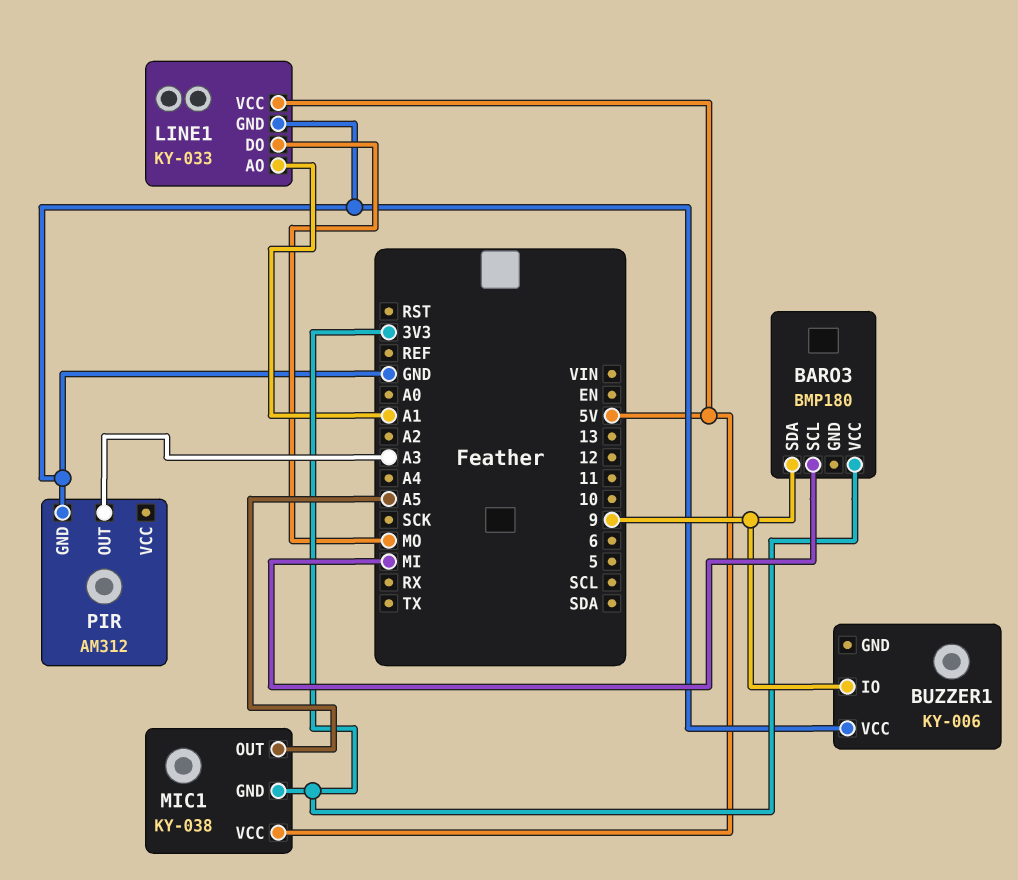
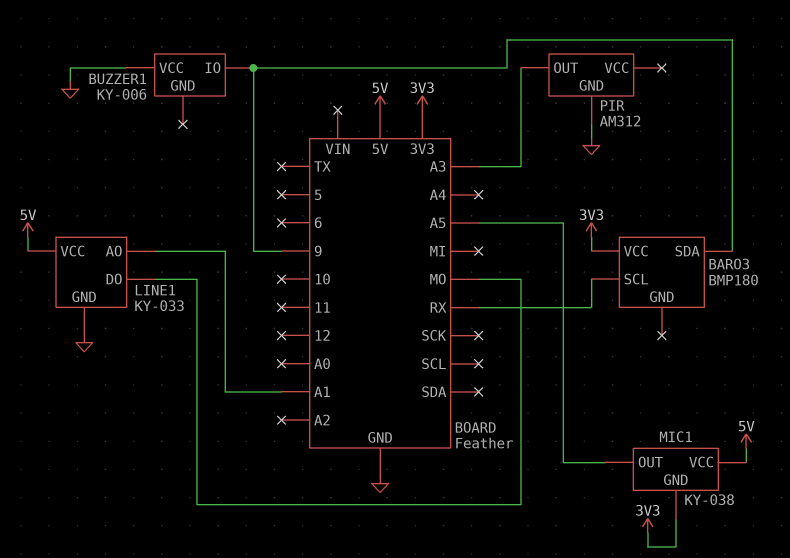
BARO3 pin SCL: MI -> RX

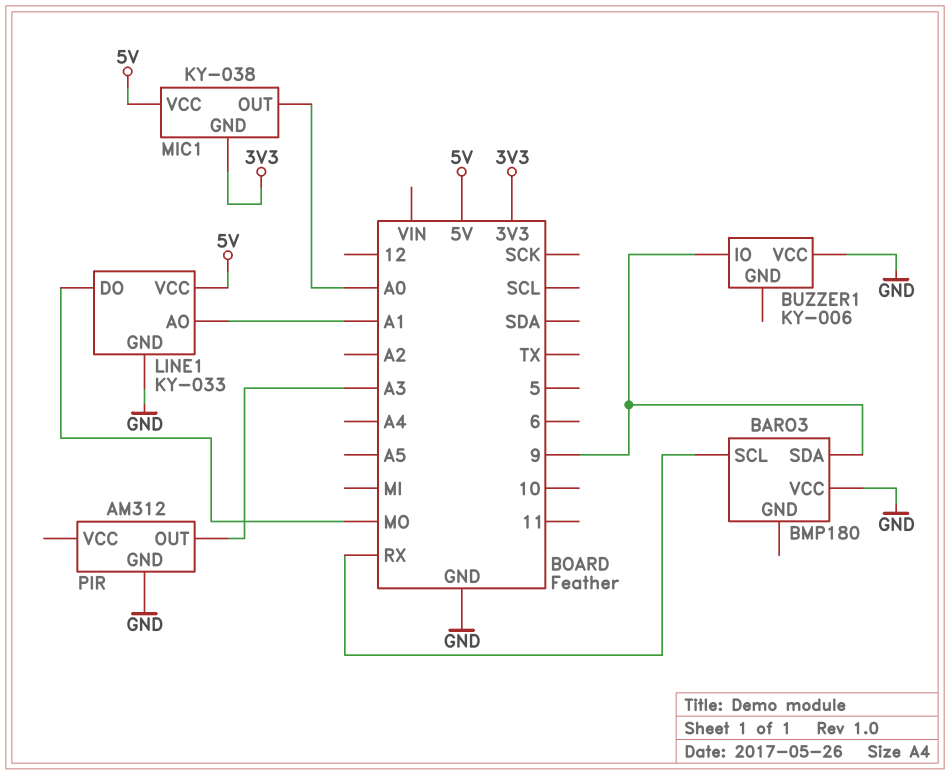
BARO3 pin VCC: 3V3 -> GND
MIC1 pin OUT: A5 -> A0

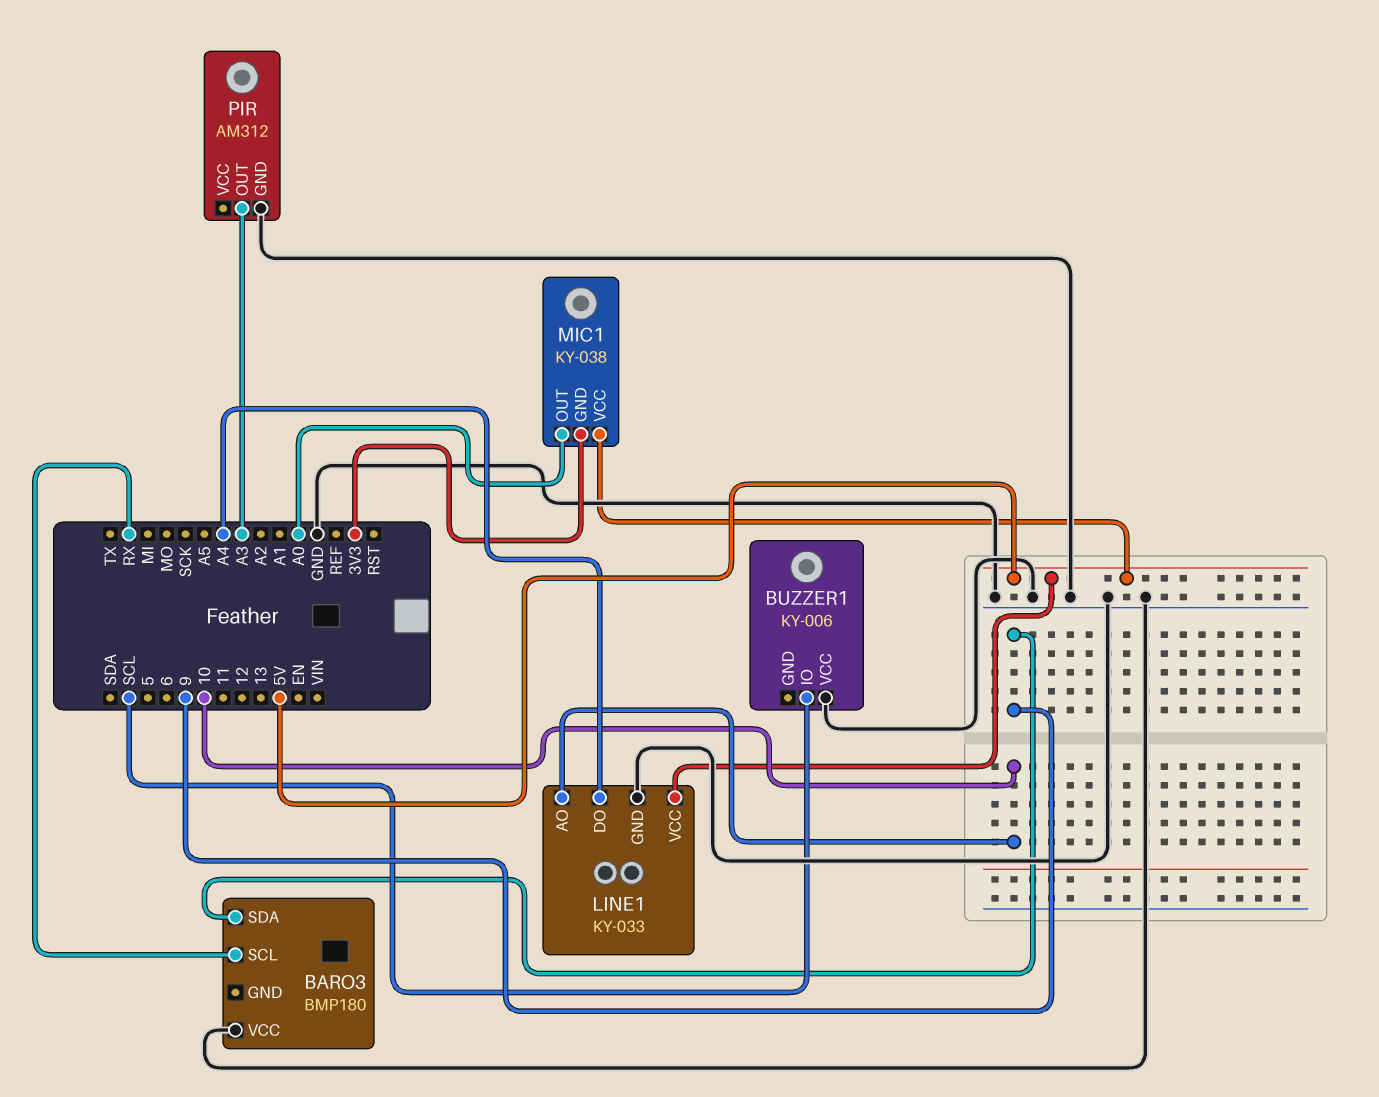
BUZZER1 pin IO: 9 -> SCL
LINE1 pin AO: A1 -> 10
LINE1 pin DO: MO -> A4

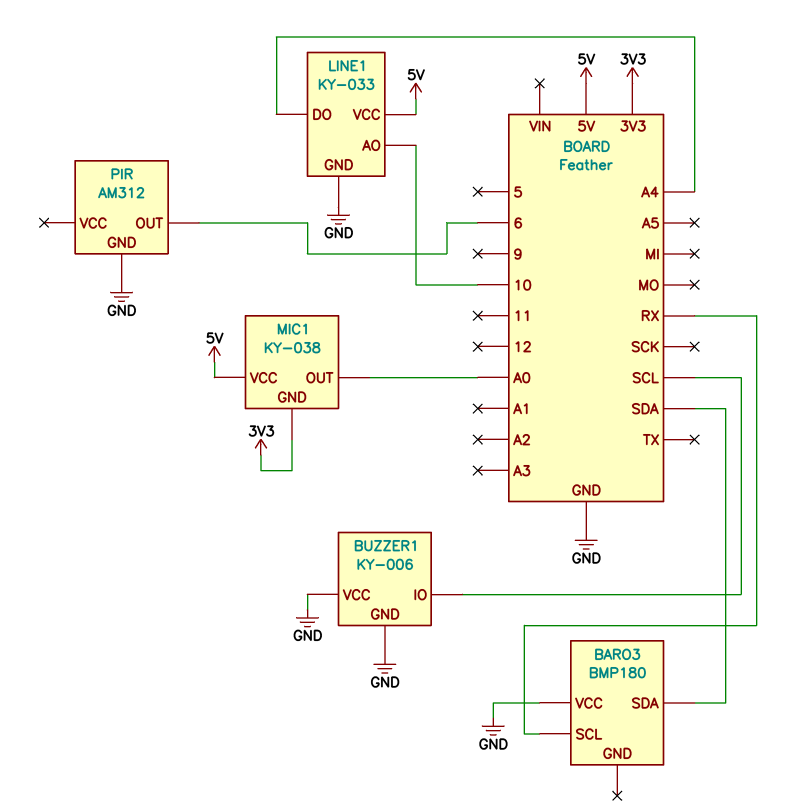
BARO3 pin SDA: 9 -> SDA
BUZZER1 pin GND: none -> GND
PIR pin OUT: A3 -> 6

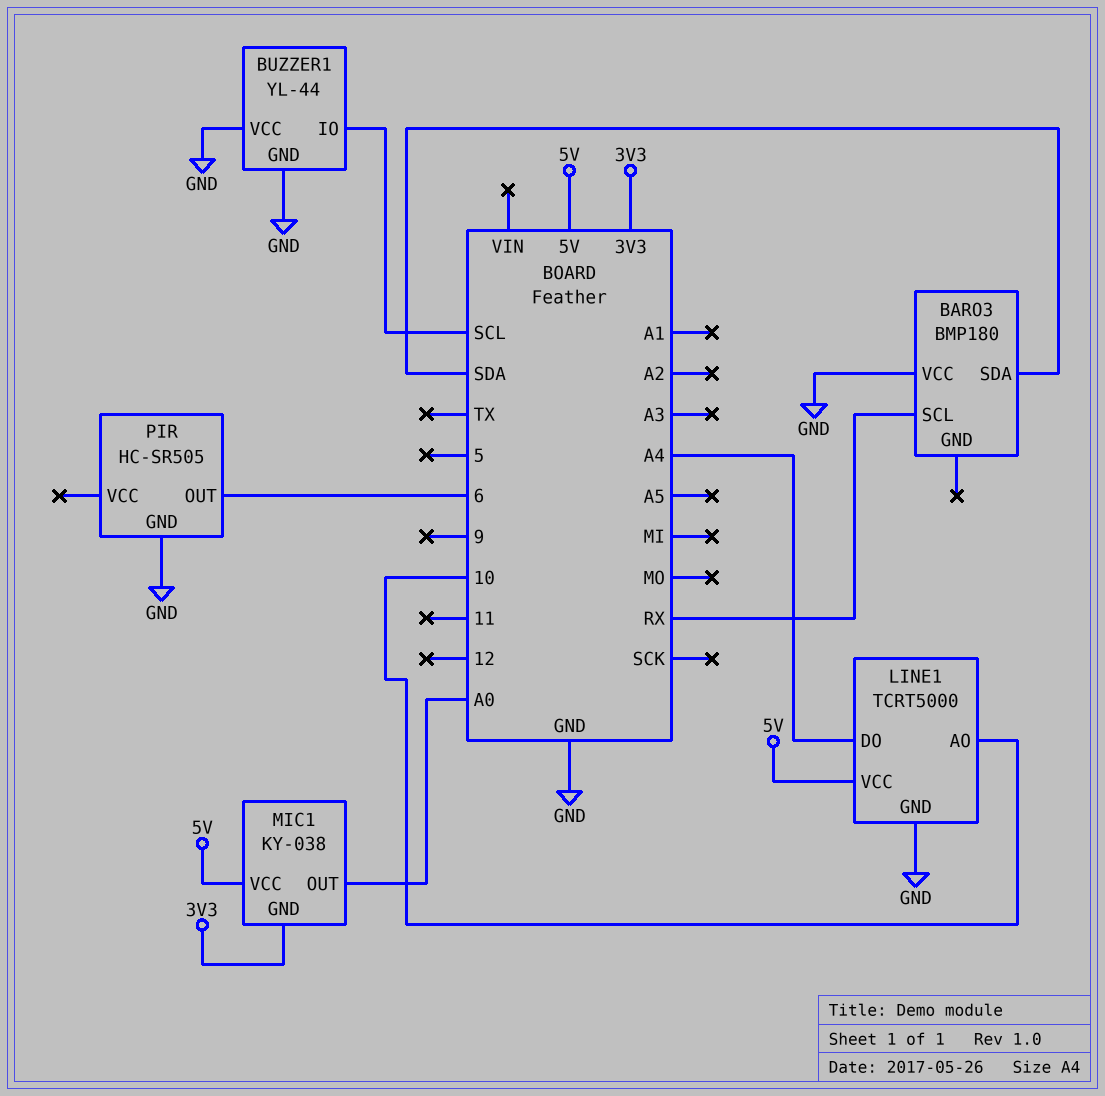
BUZZER1: KY-006 -> YL-44
LINE1: KY-033 -> TCRT5000
PIR: AM312 -> HC-SR505

